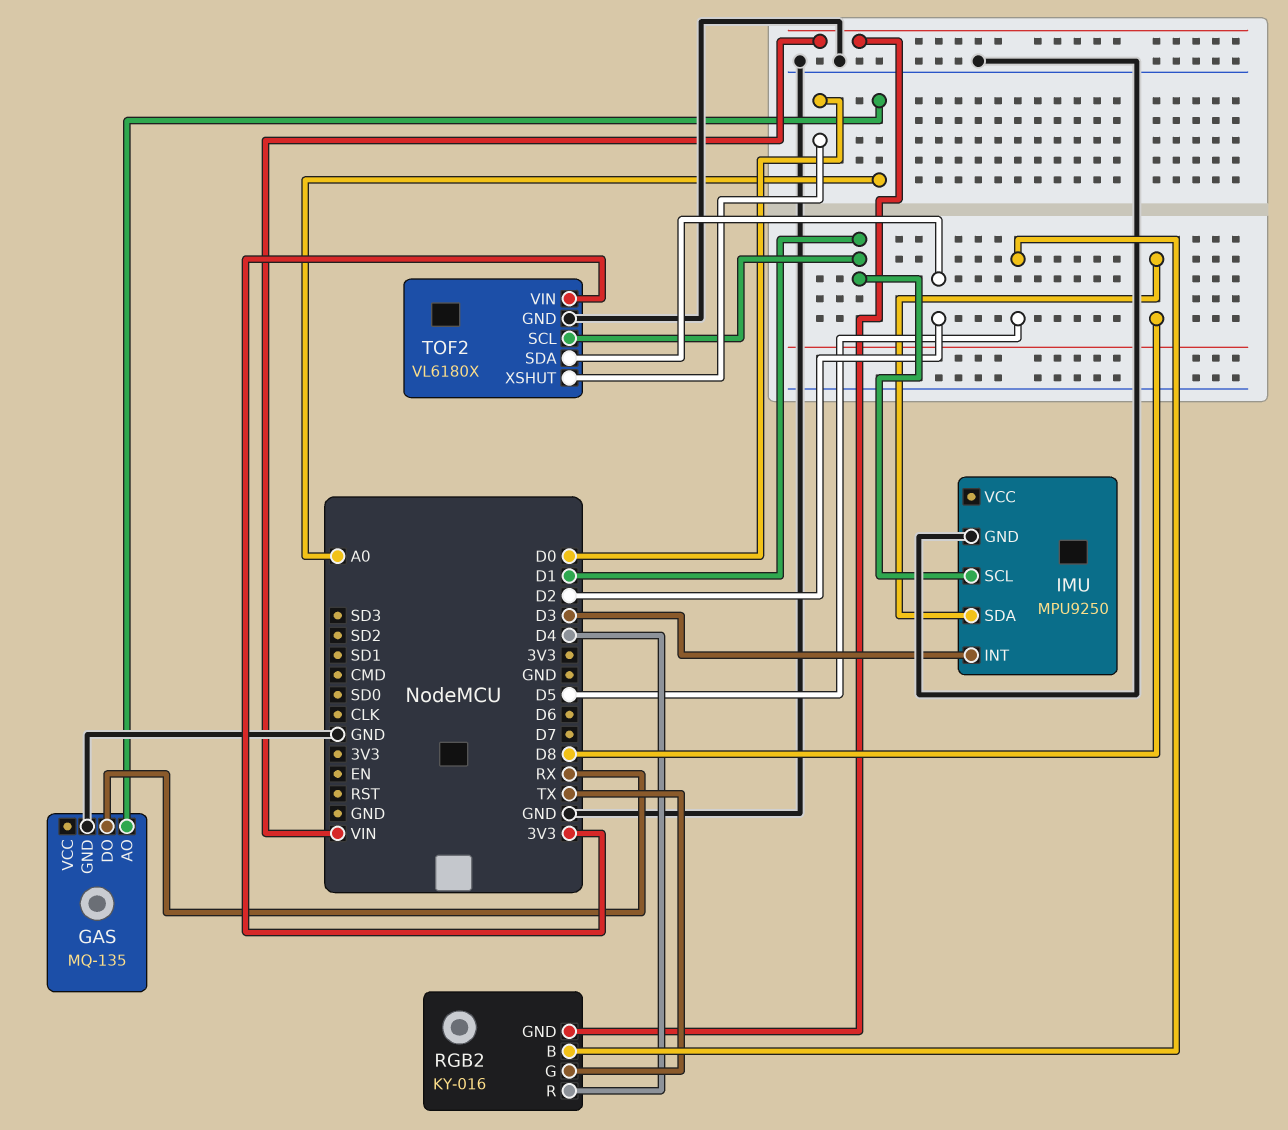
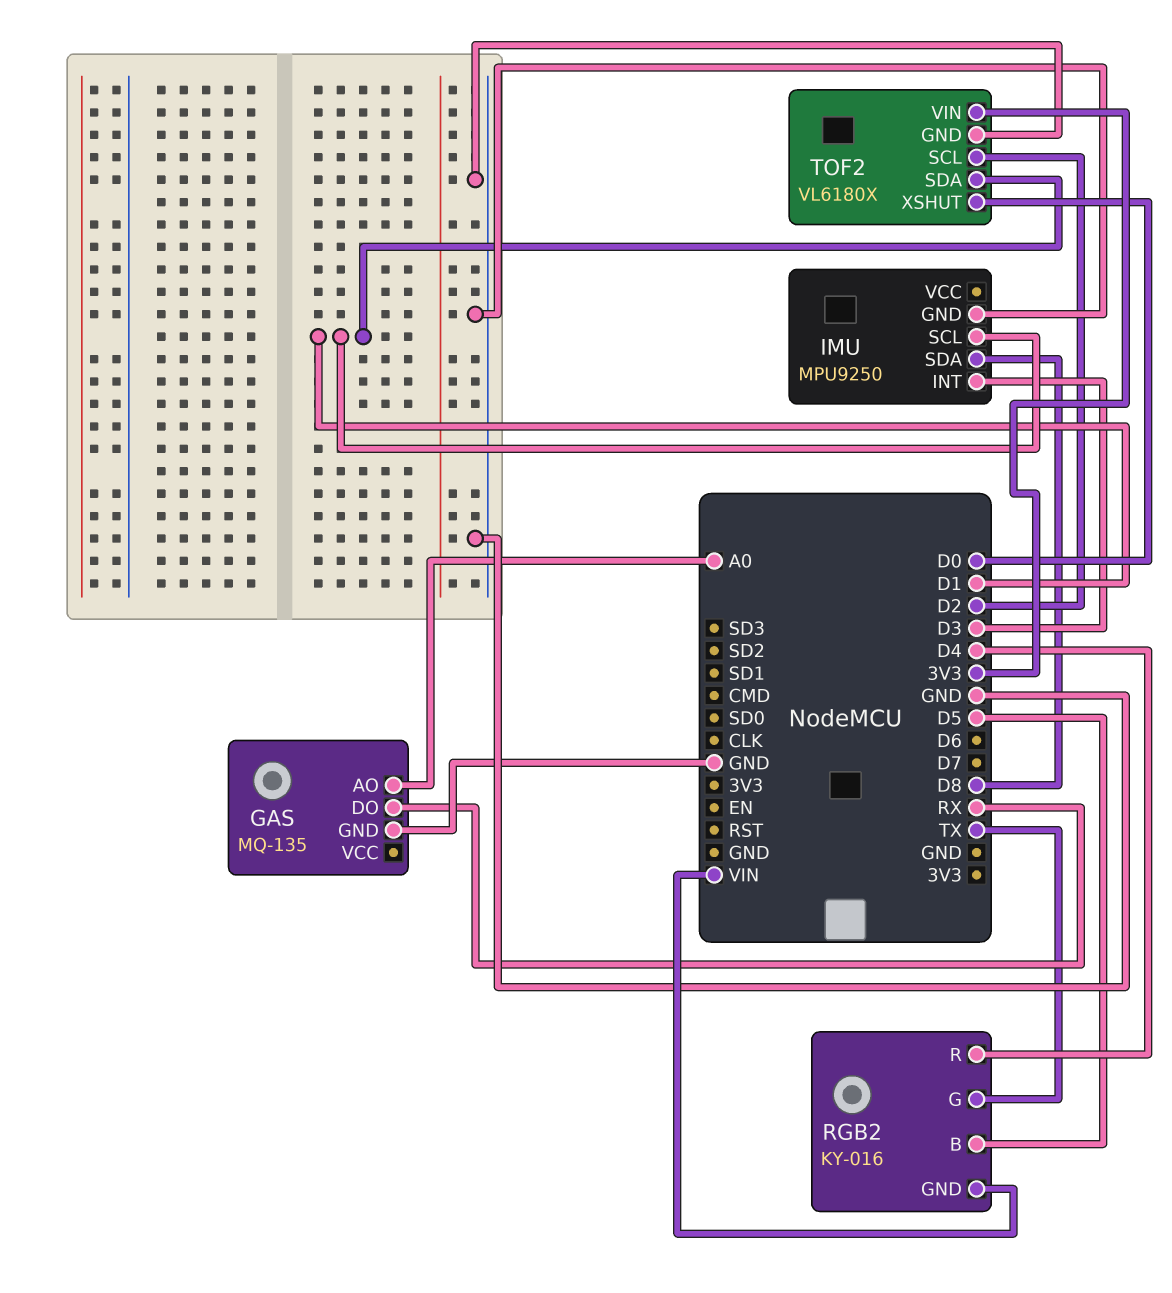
TOF2 pin SCL: D1 -> D2
TOF2 pin SDA: D2 -> D1

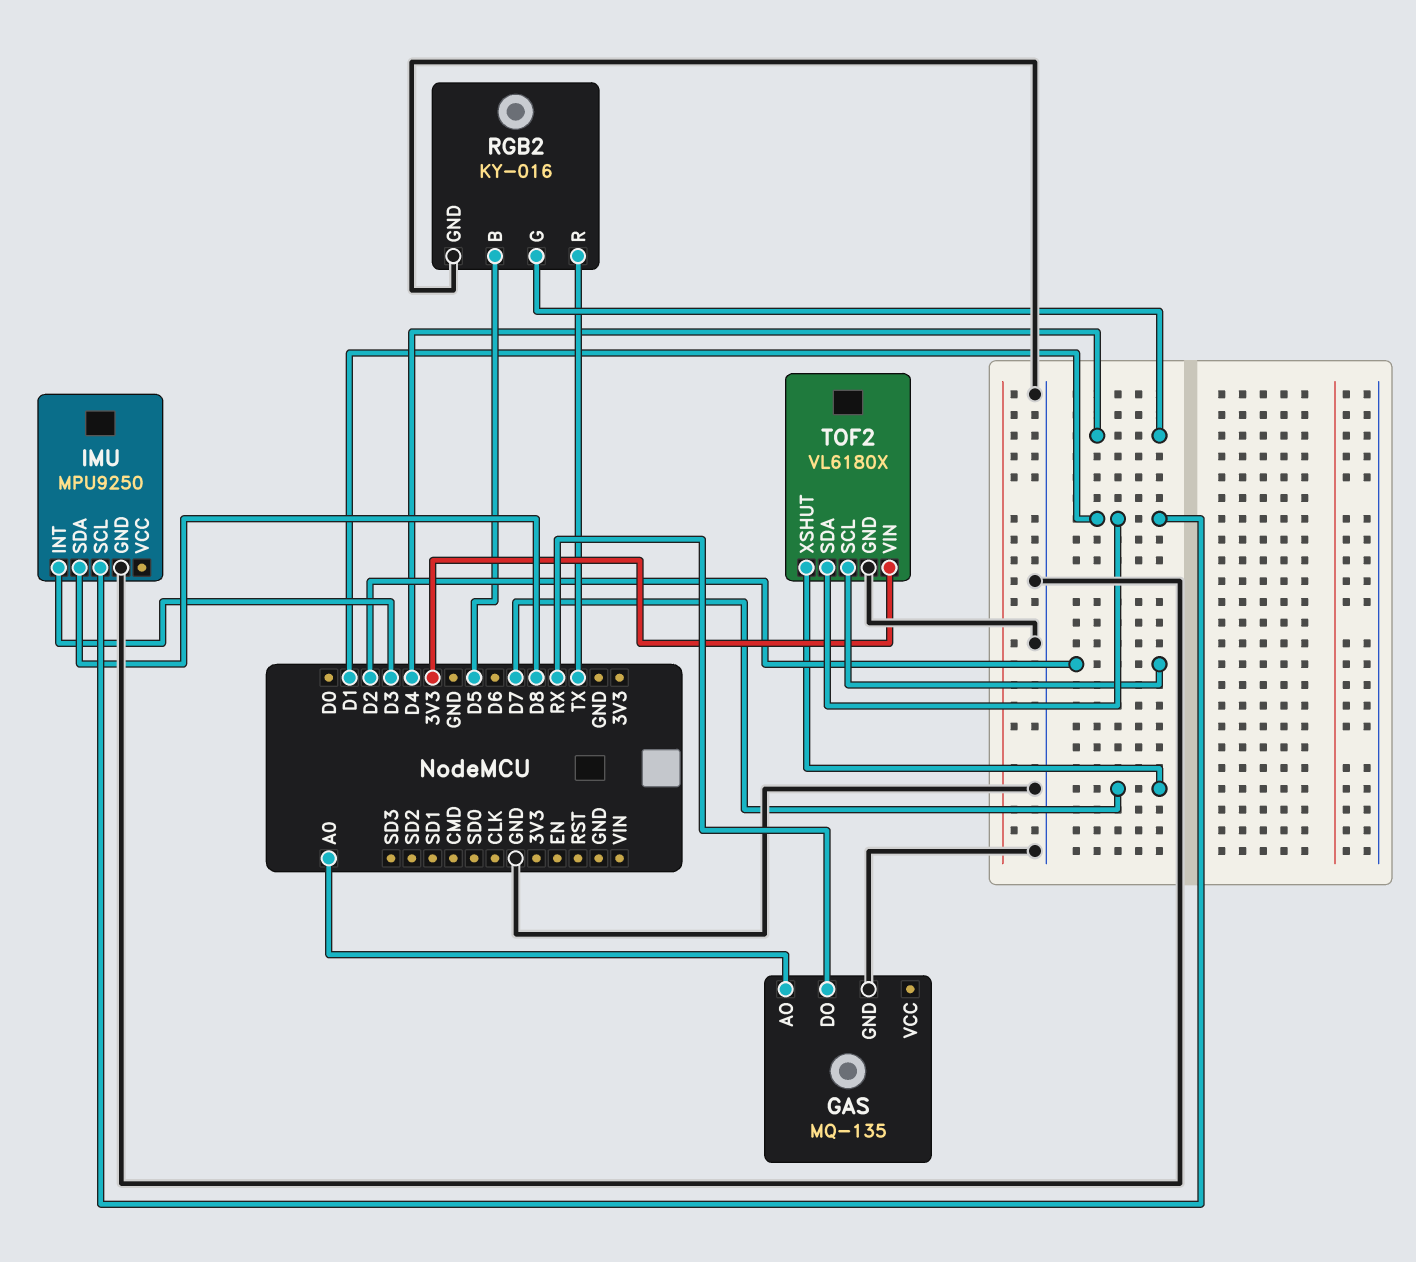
RGB2 pin G: TX -> D4
RGB2 pin GND: VIN -> GND
RGB2 pin R: D4 -> TX
TOF2 pin XSHUT: D0 -> D7

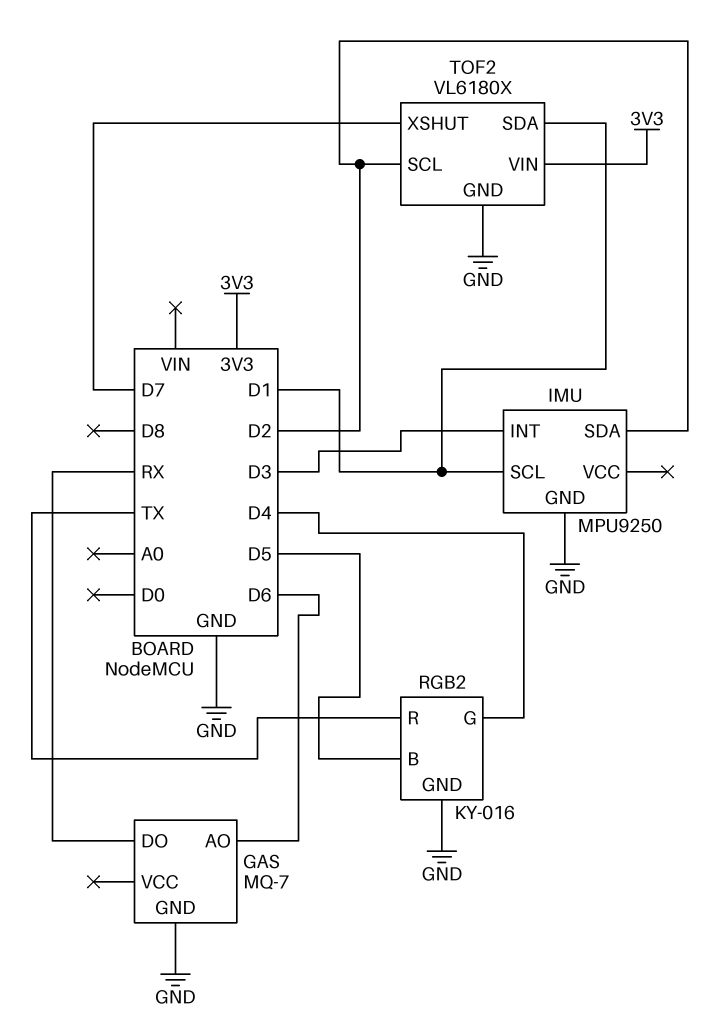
GAS: MQ-135 -> MQ-7
GAS pin AO: A0 -> D6
IMU pin SDA: D8 -> D2

